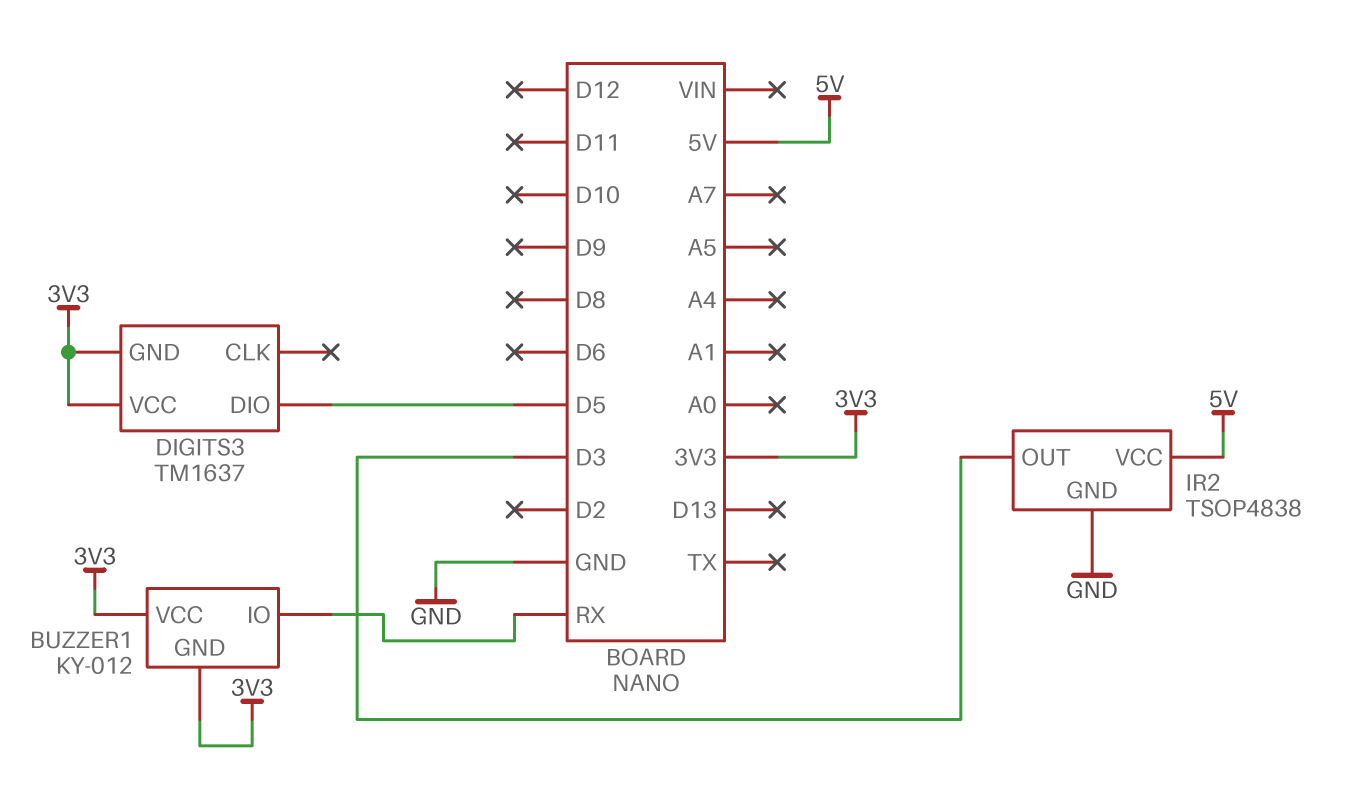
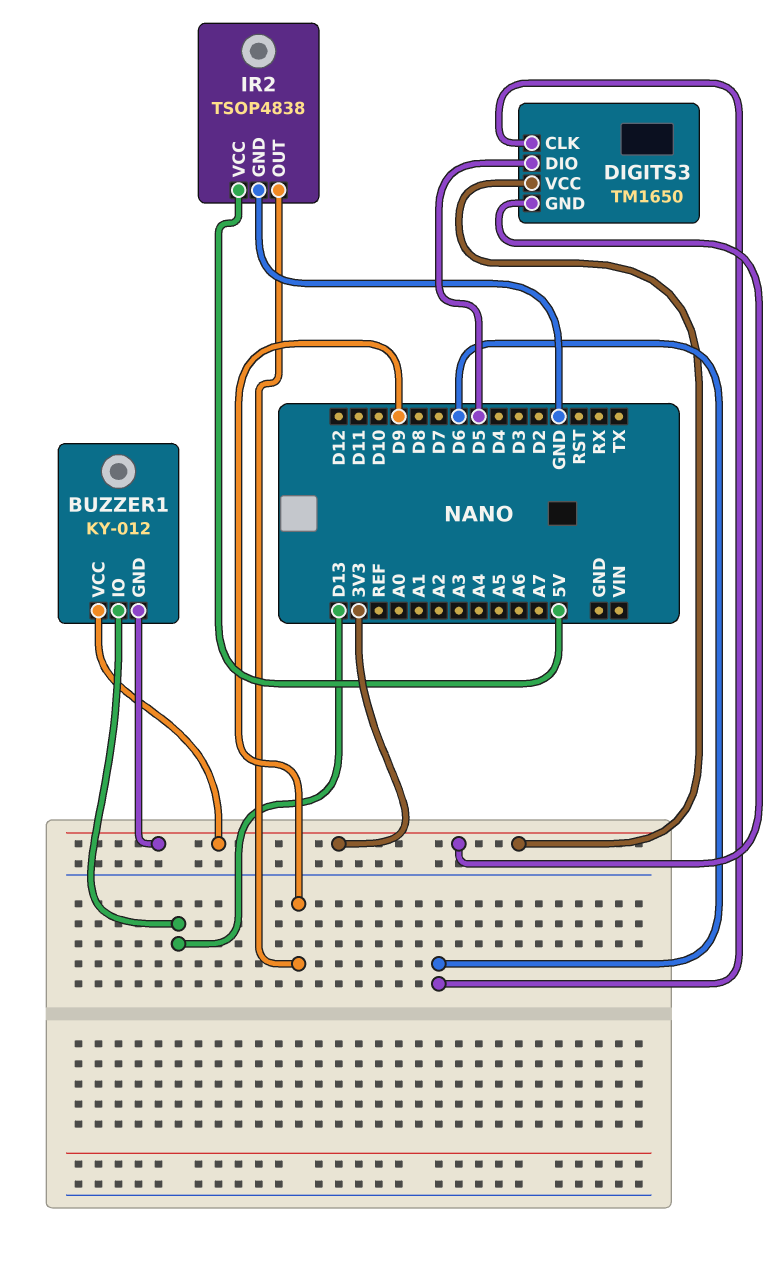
BUZZER1 pin IO: RX -> D13
DIGITS3: TM1637 -> TM1650
DIGITS3 pin CLK: none -> D6
IR2 pin OUT: D3 -> D9

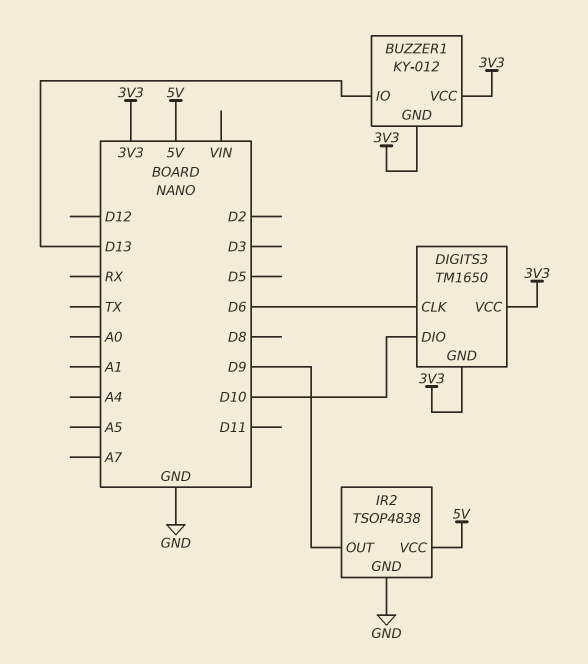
DIGITS3 pin DIO: D5 -> D10

